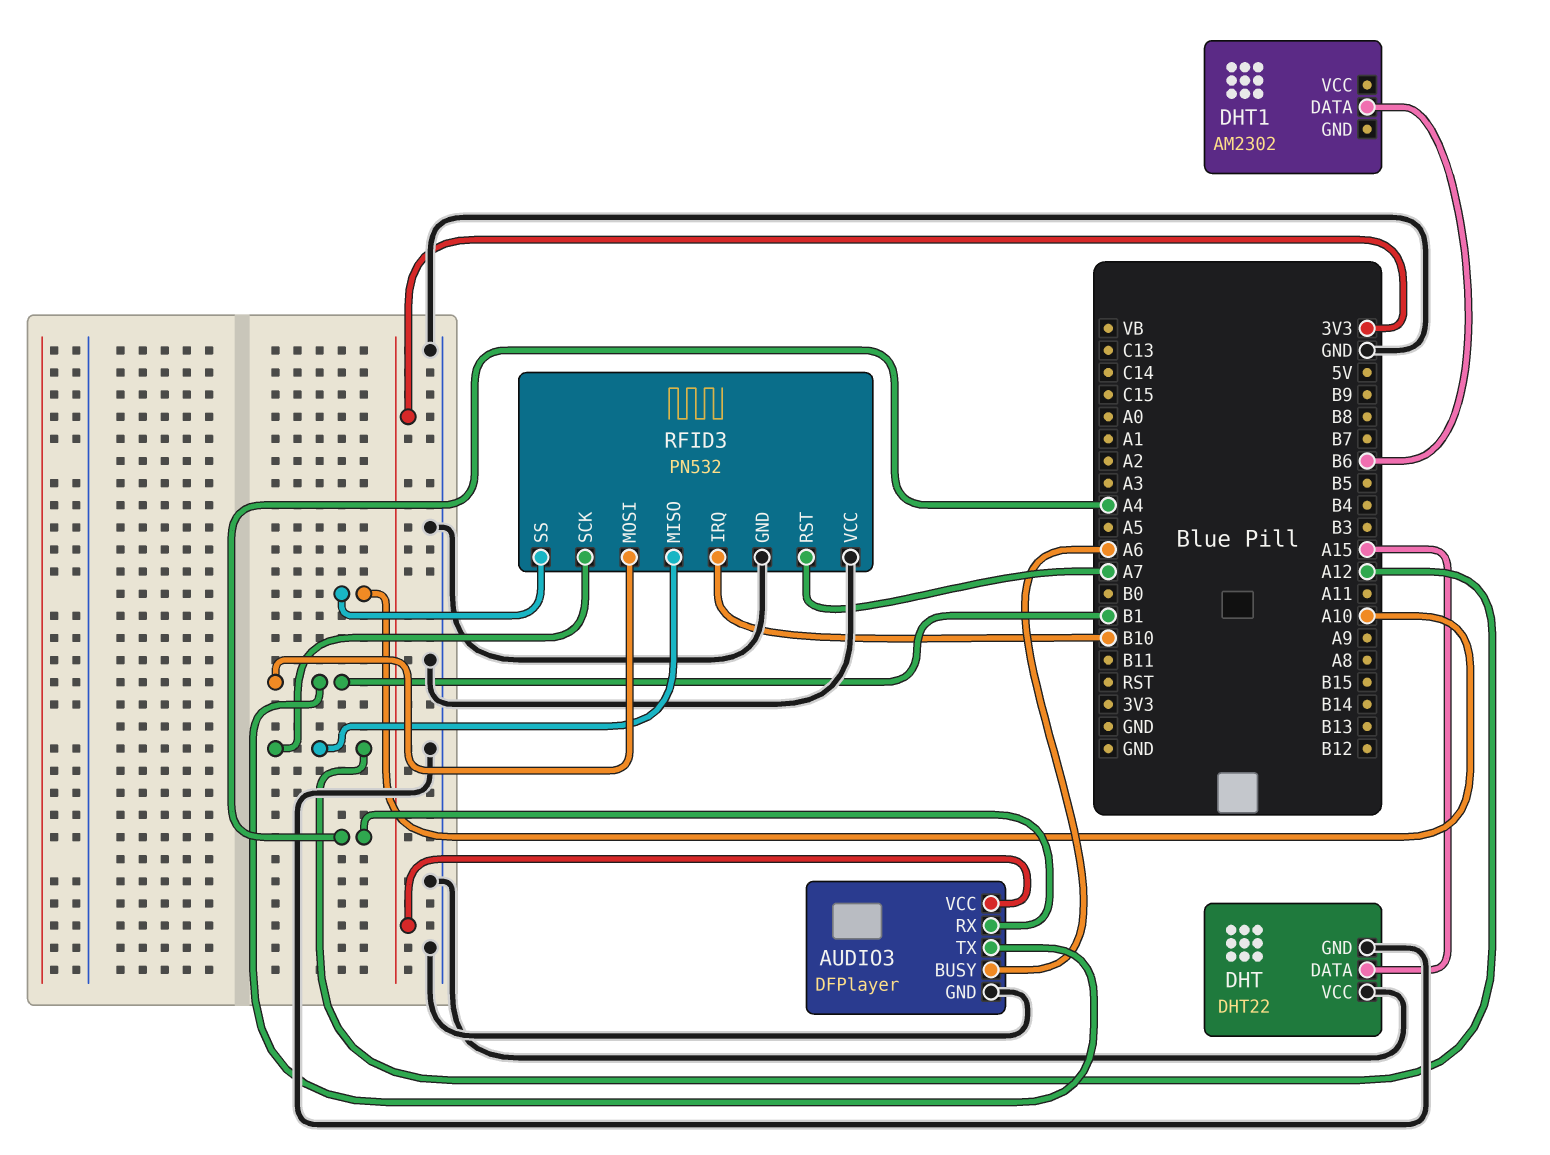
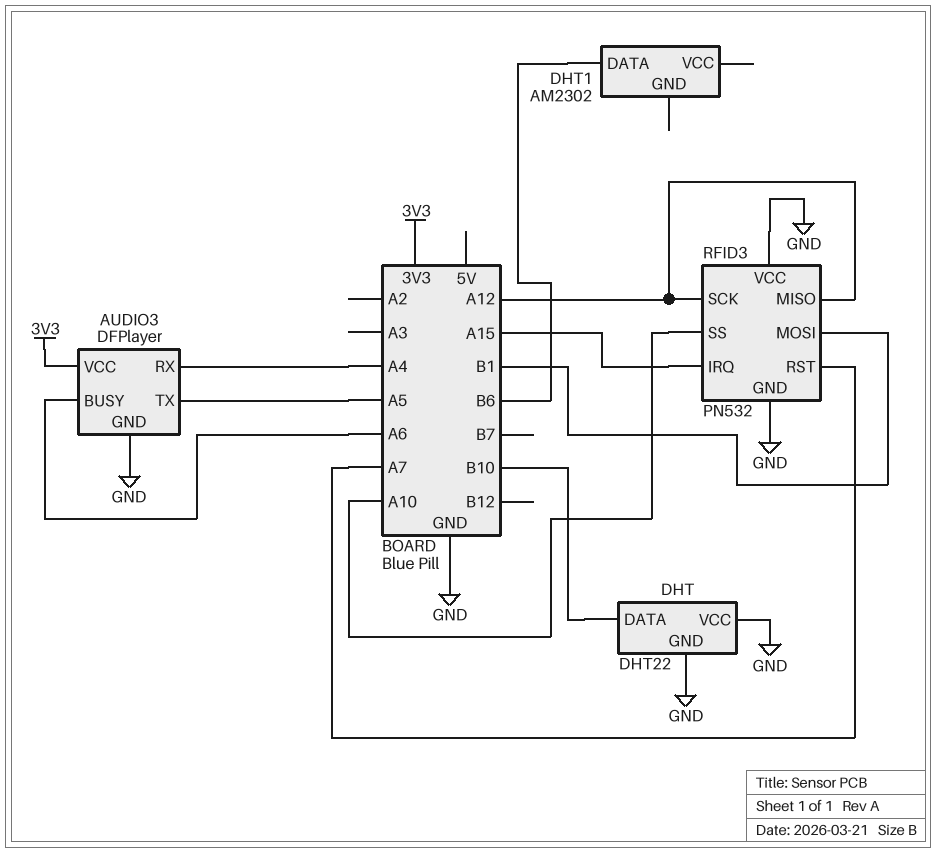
AUDIO3 pin TX: B1 -> A5
DHT pin DATA: A15 -> B10
RFID3 pin IRQ: B10 -> A15

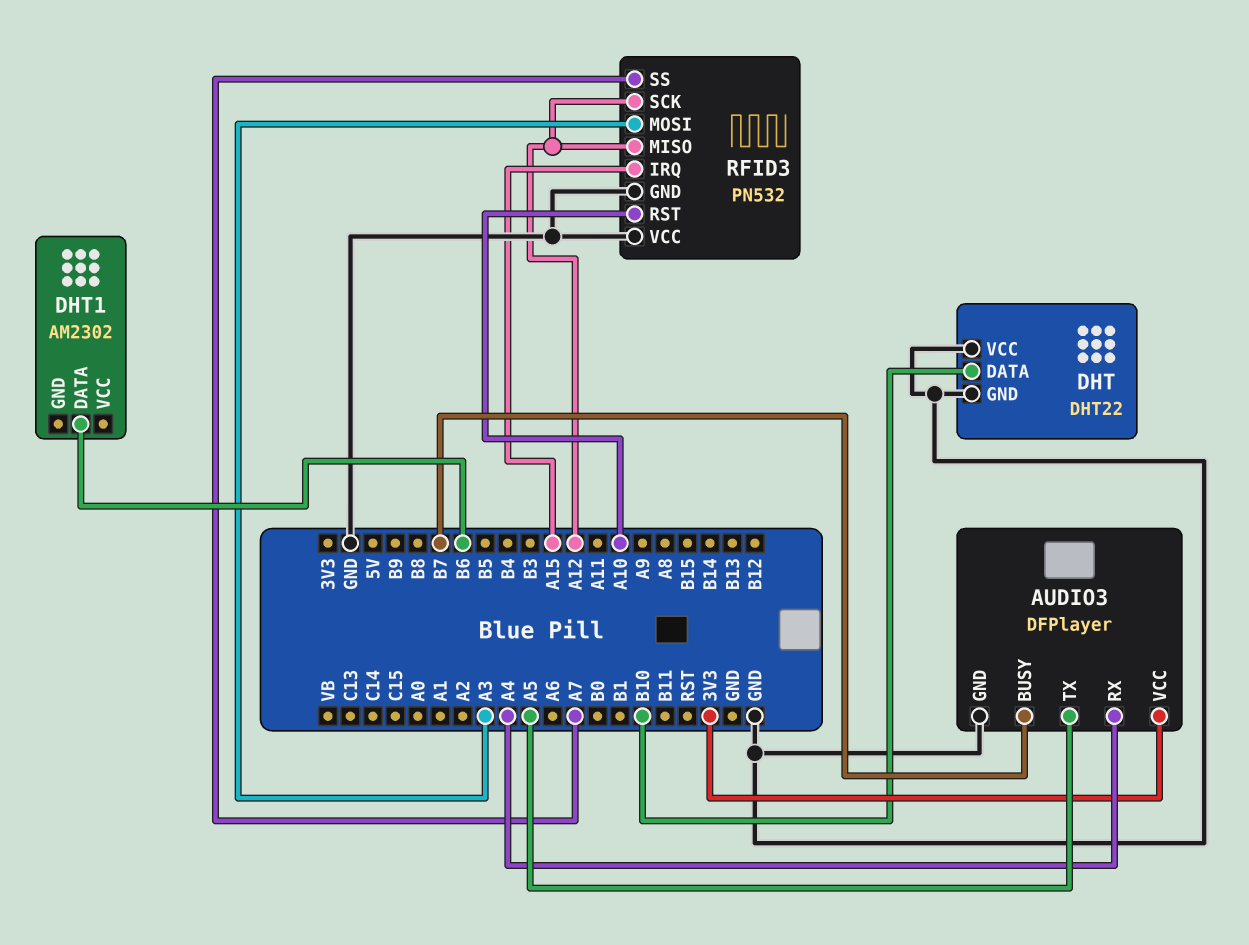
AUDIO3 pin BUSY: A6 -> B7
RFID3 pin MOSI: B1 -> A3
RFID3 pin RST: A7 -> A10
RFID3 pin SS: A10 -> A7

